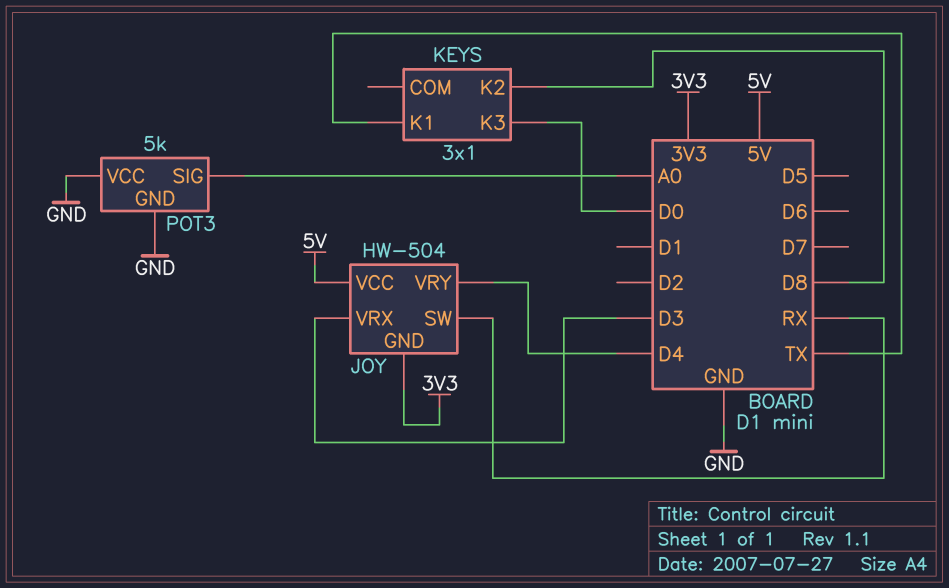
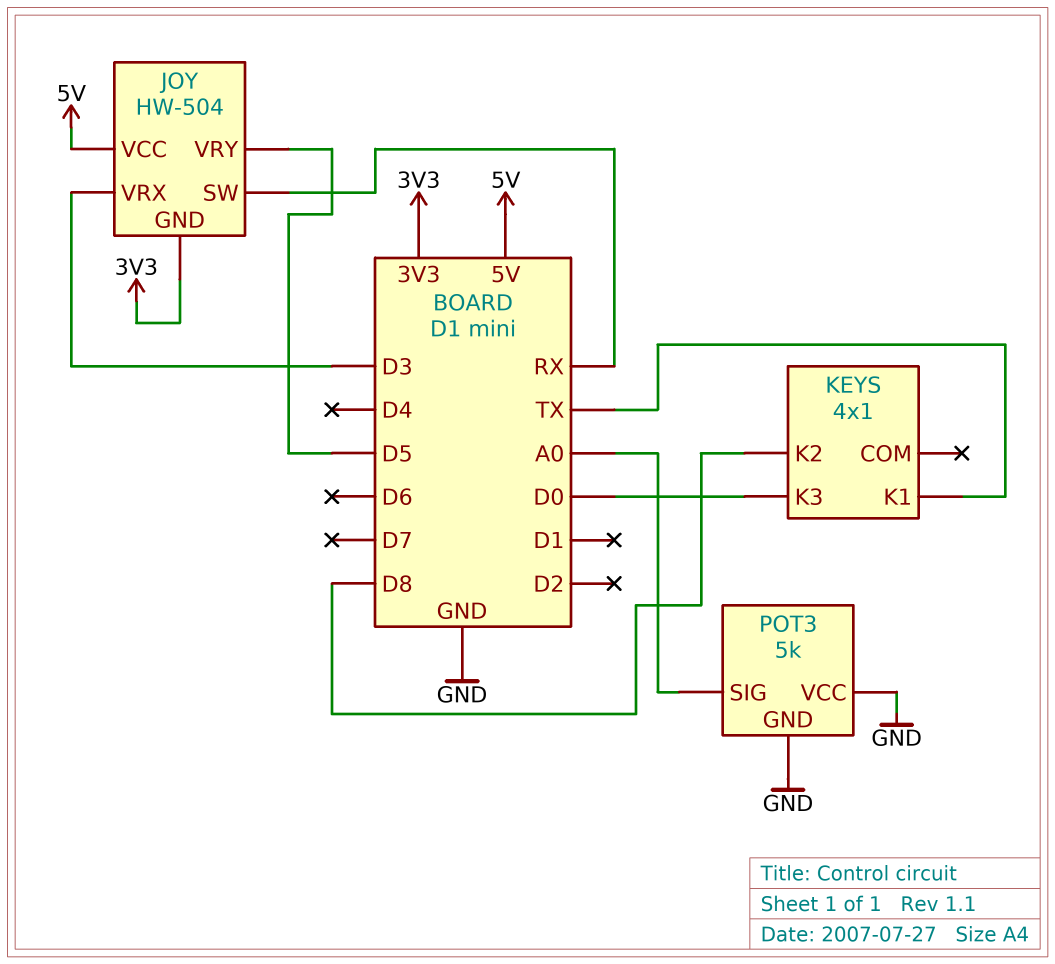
JOY pin VRY: D4 -> D5
KEYS: 3x1 -> 4x1

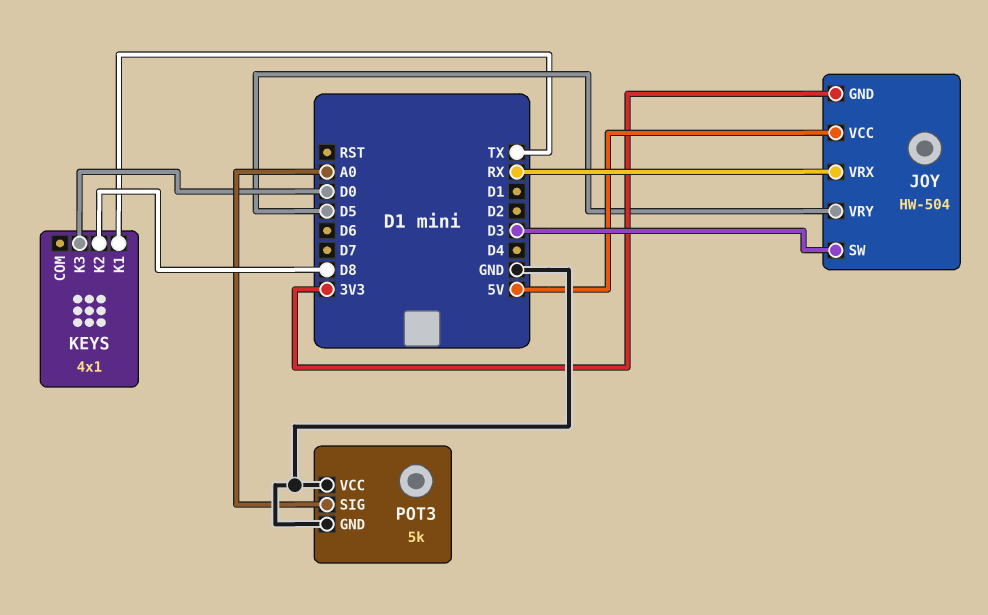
JOY pin SW: RX -> D3
JOY pin VRX: D3 -> RX

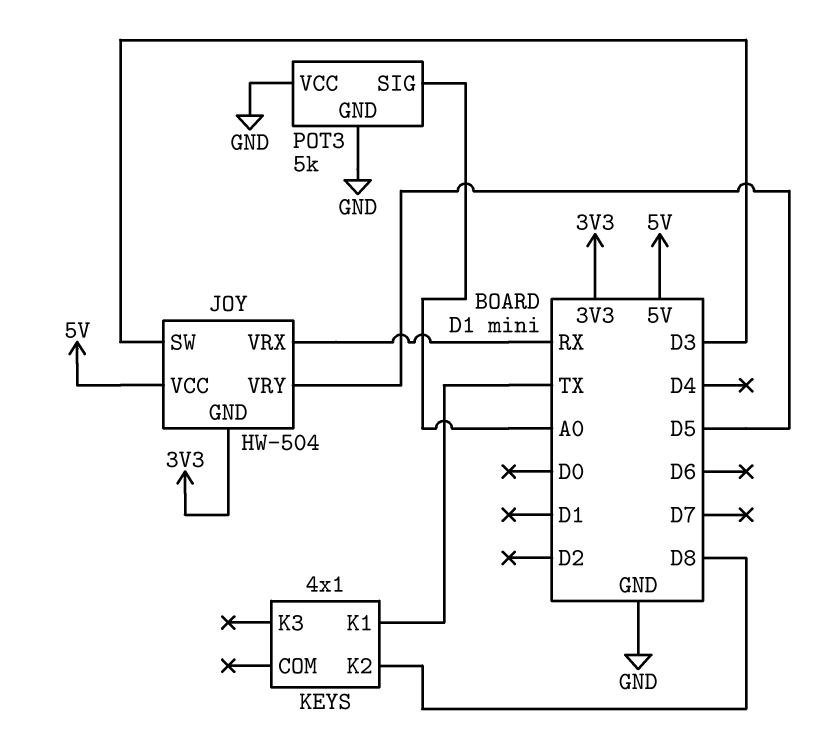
KEYS pin K3: D0 -> none

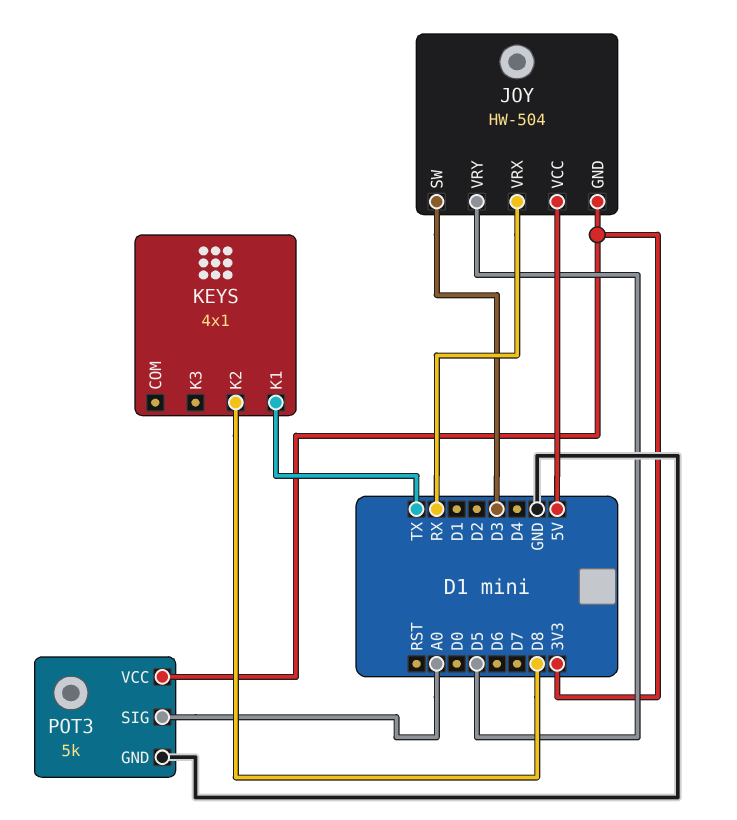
POT3 pin VCC: GND -> 3V3

